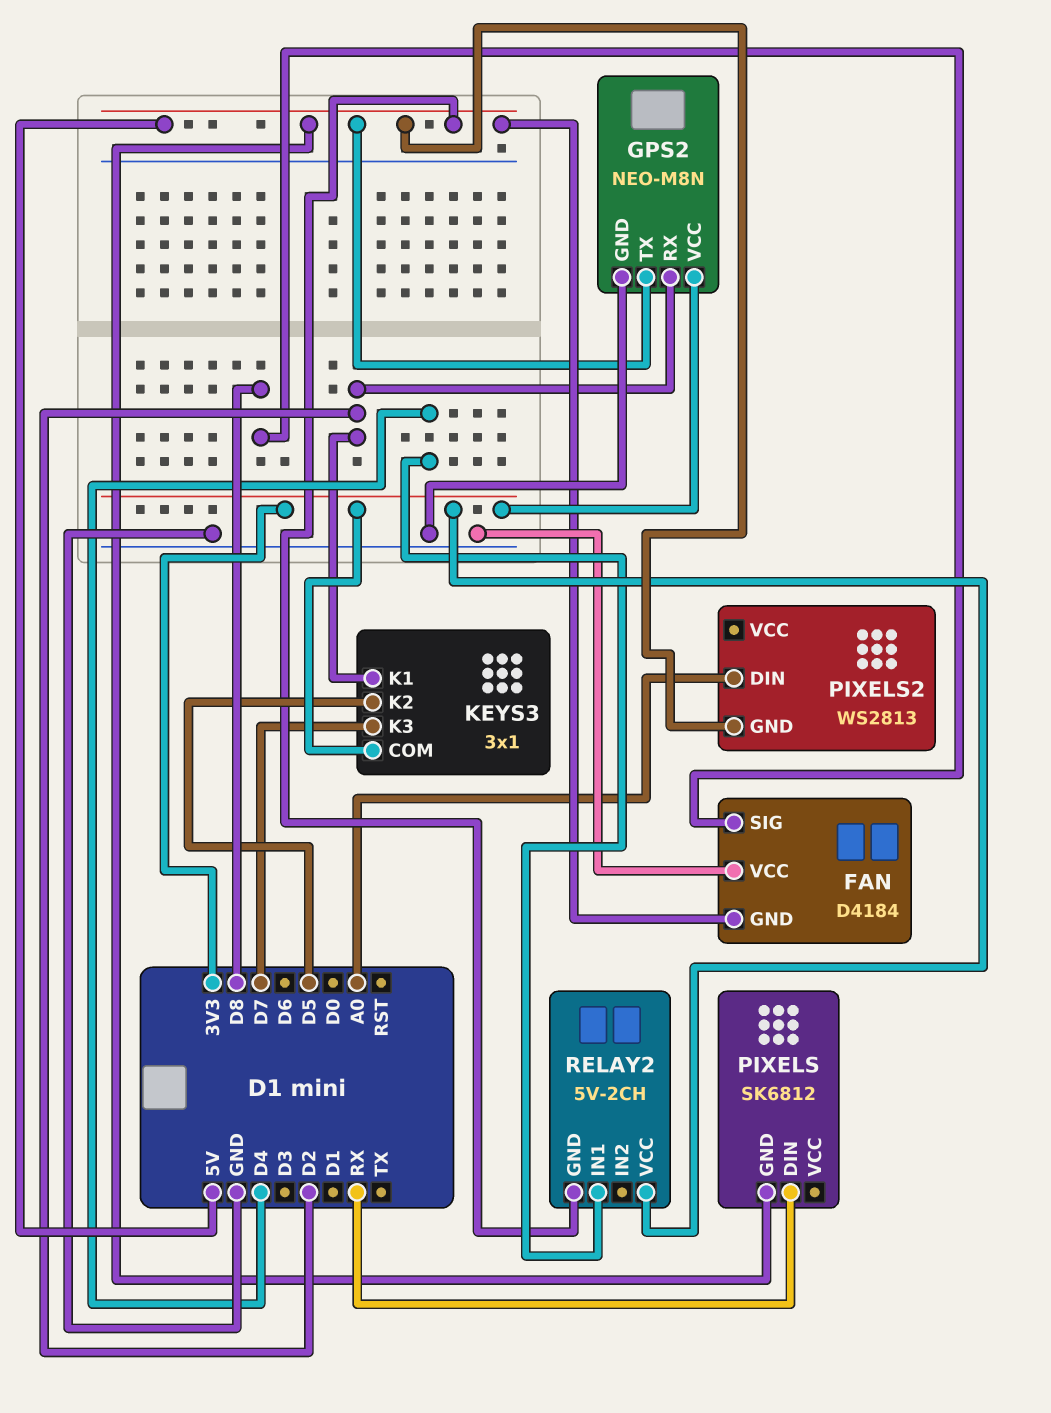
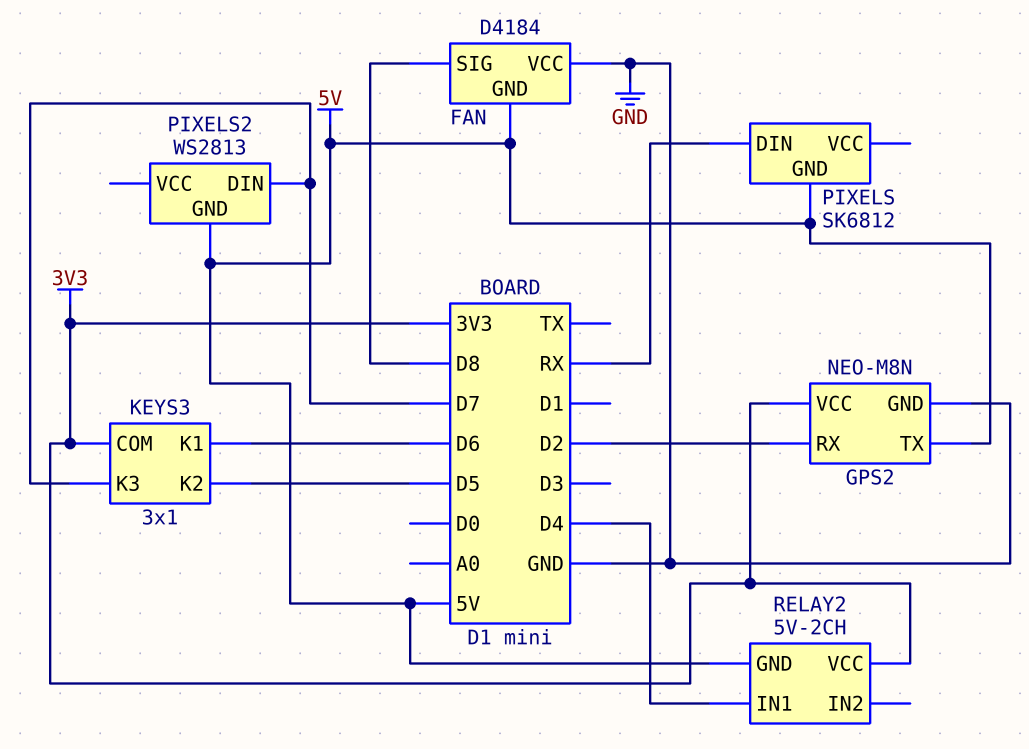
KEYS3 pin K1: D2 -> D6
PIXELS2 pin DIN: A0 -> D7

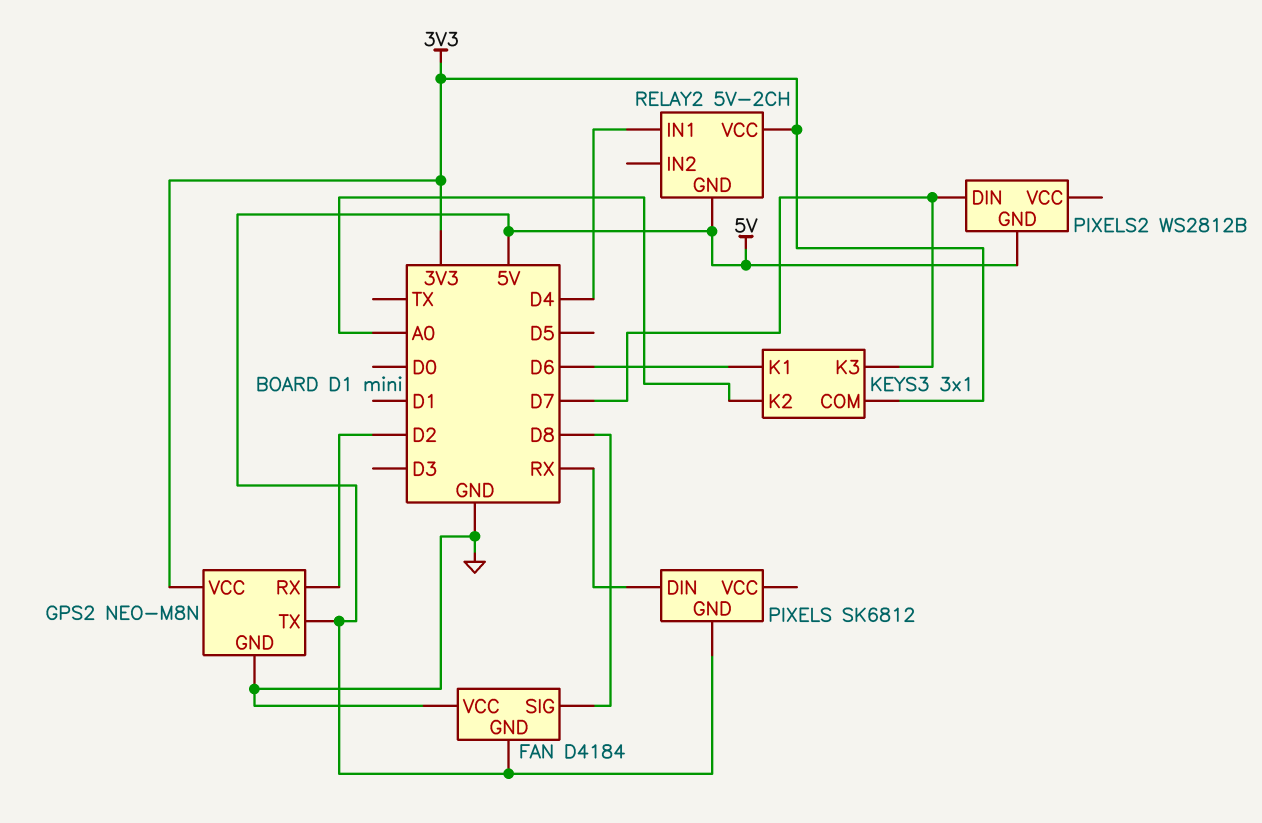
KEYS3 pin K2: D5 -> A0
PIXELS2: WS2813 -> WS2812B

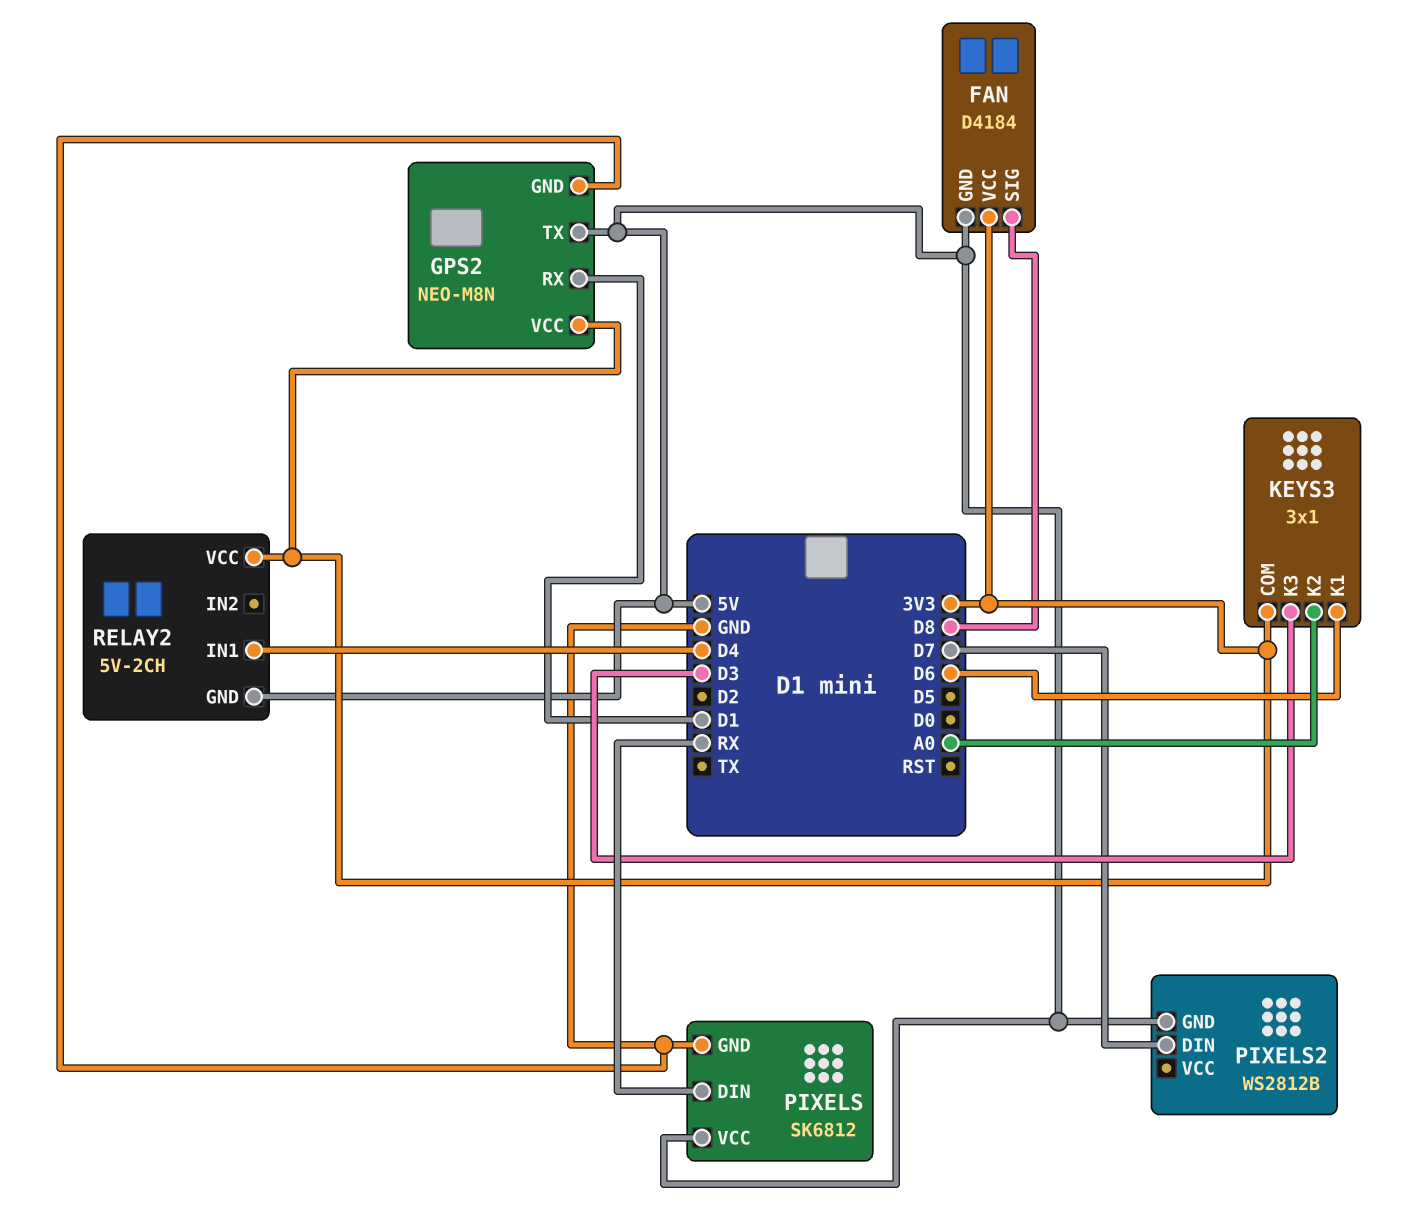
FAN pin VCC: GND -> 3V3
GPS2 pin RX: D2 -> D1
KEYS3 pin K3: D7 -> D3
PIXELS pin GND: 5V -> GND
PIXELS pin VCC: none -> 5V

